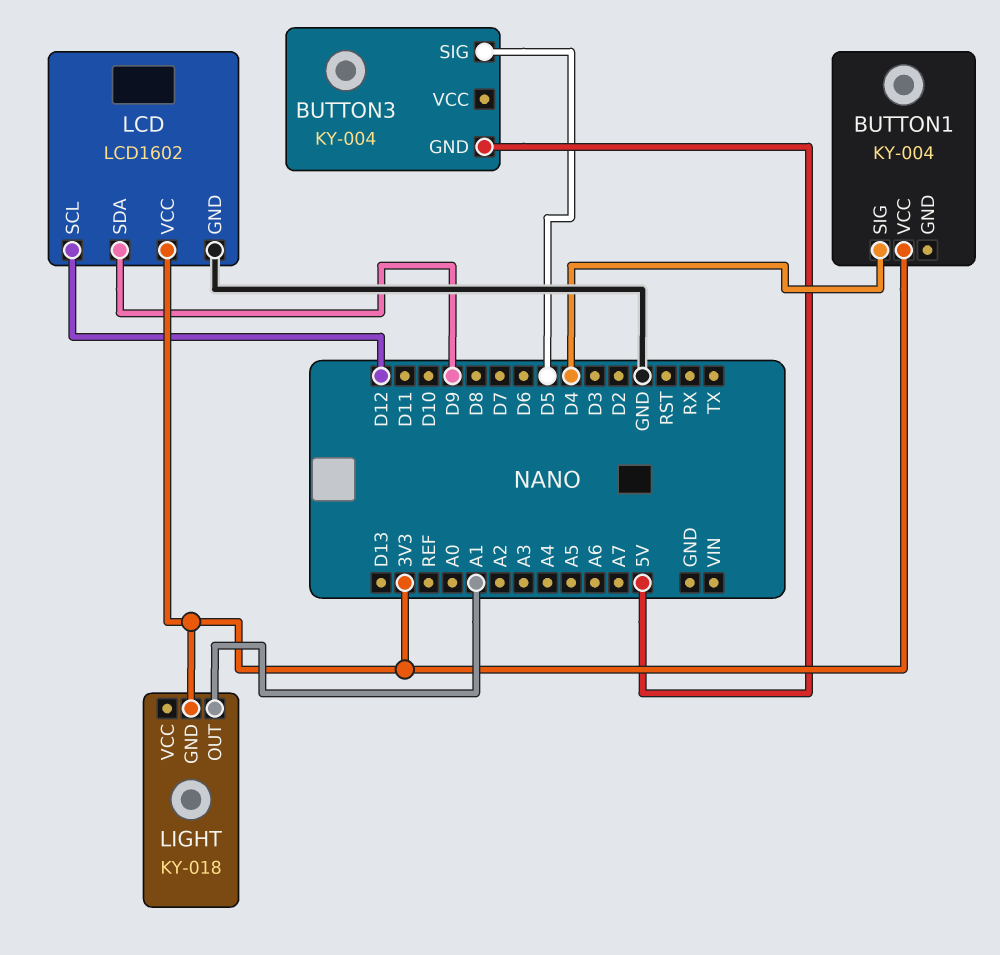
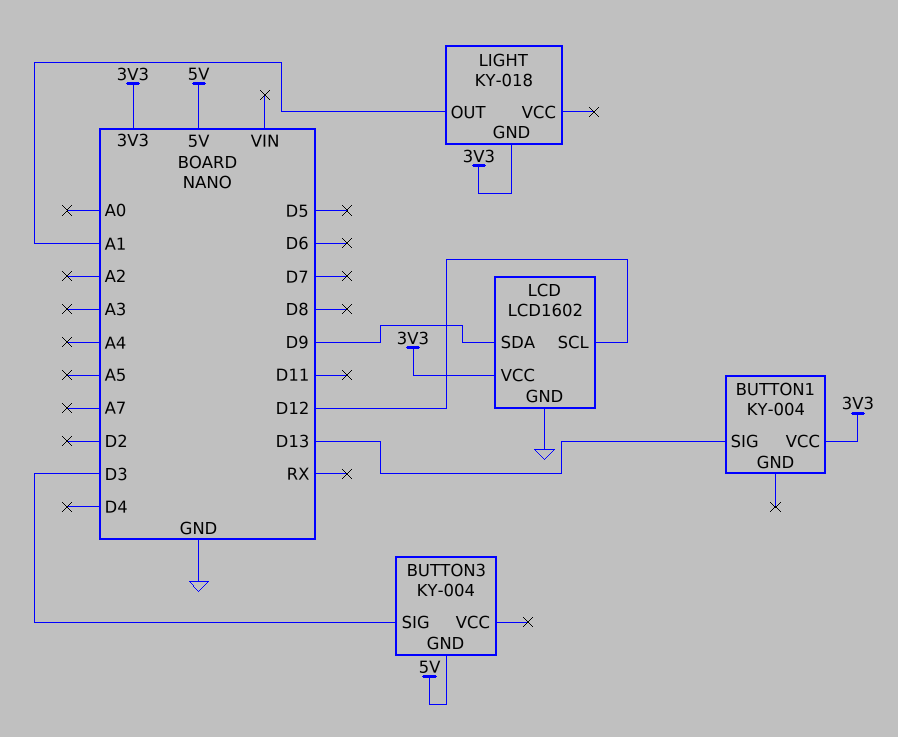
BUTTON1 pin SIG: D4 -> D13
BUTTON3 pin SIG: D5 -> D3

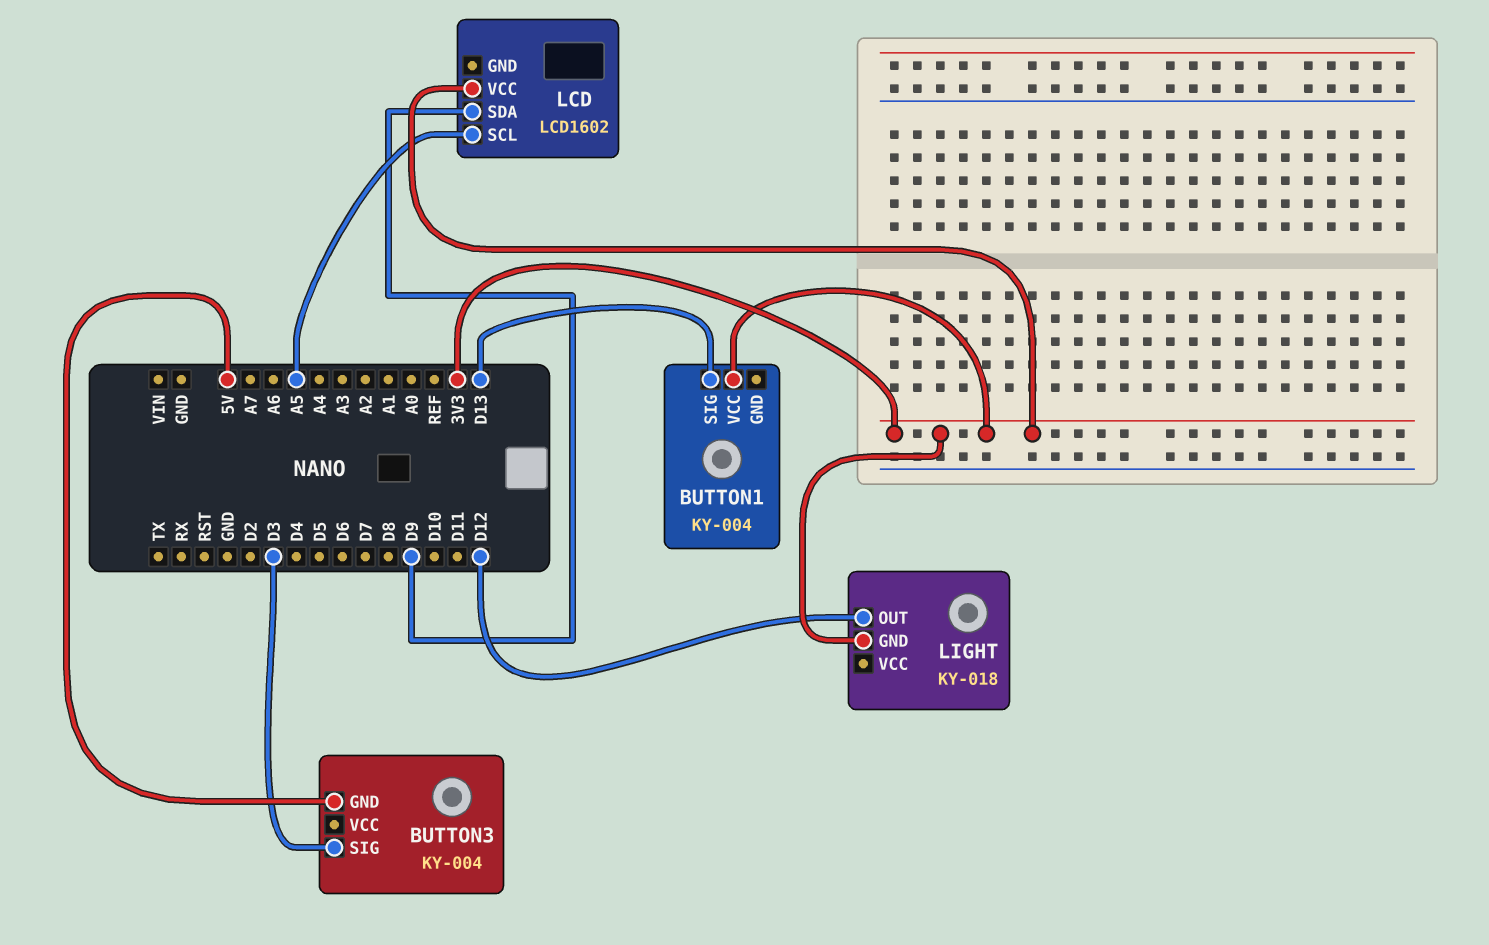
LCD pin GND: GND -> none
LCD pin SCL: D12 -> A5
LIGHT pin OUT: A1 -> D12

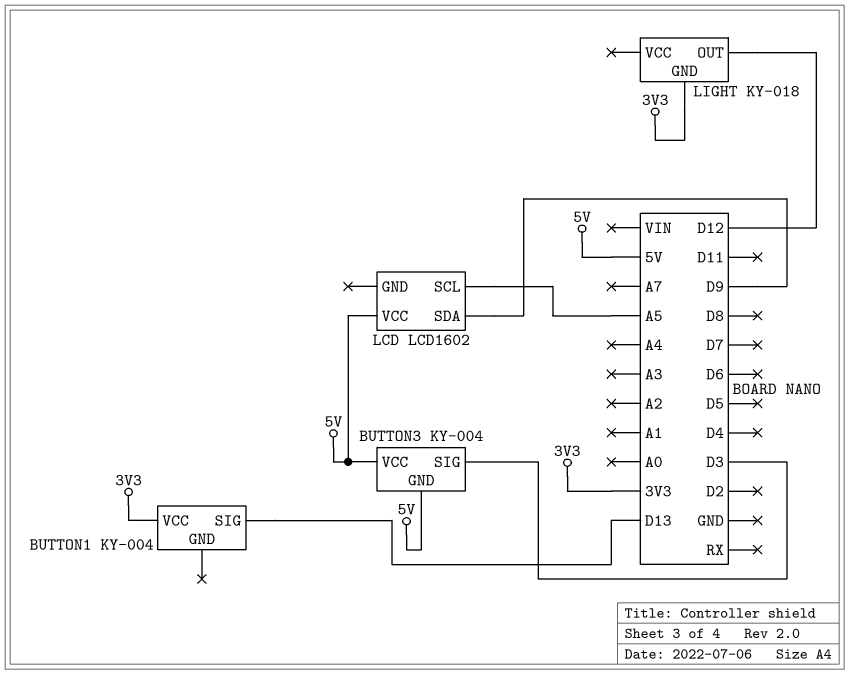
BUTTON3 pin VCC: none -> 5V
LCD pin VCC: 3V3 -> 5V

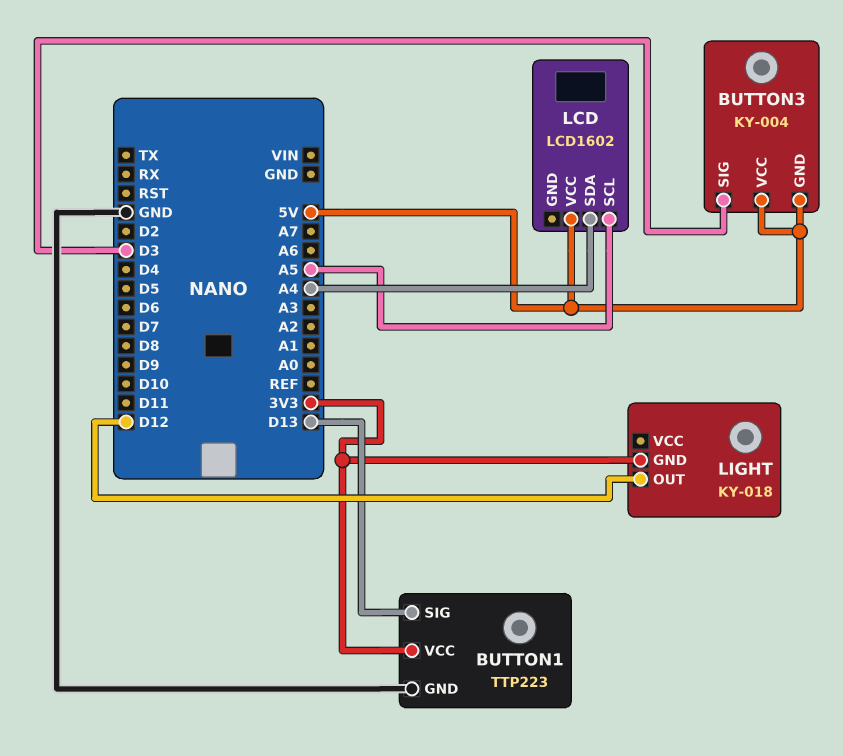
BUTTON1: KY-004 -> TTP223
BUTTON1 pin GND: none -> GND
LCD pin SDA: D9 -> A4

